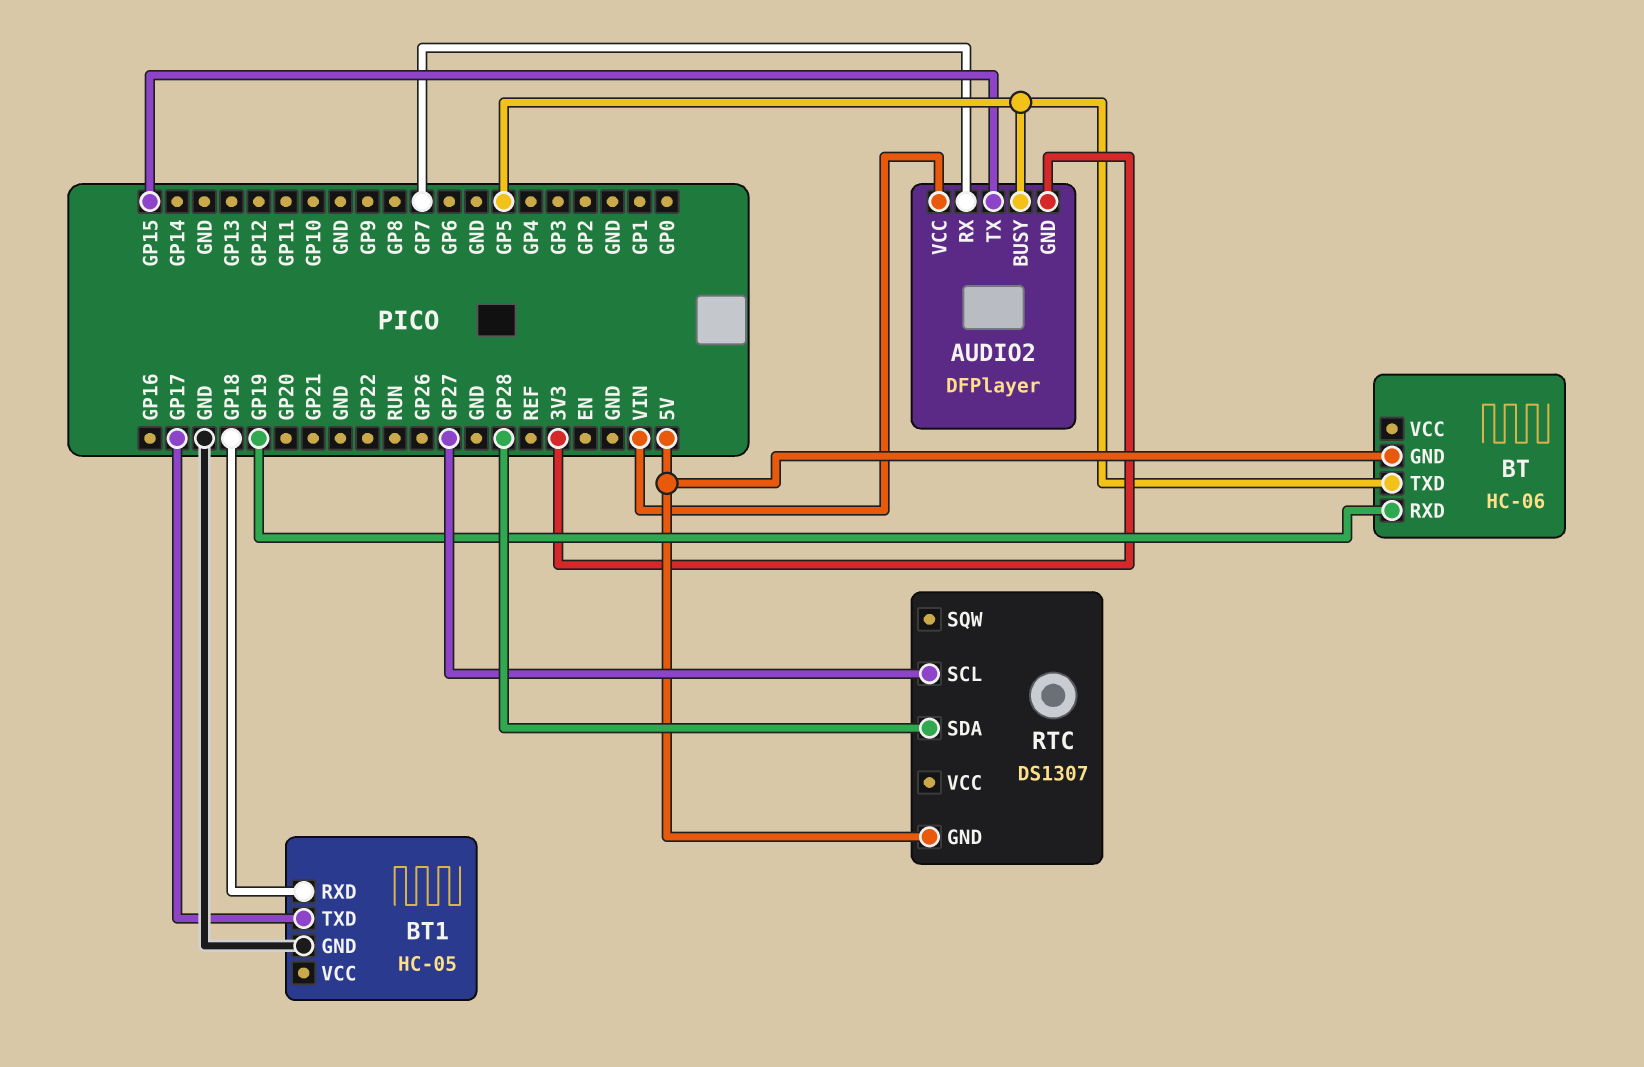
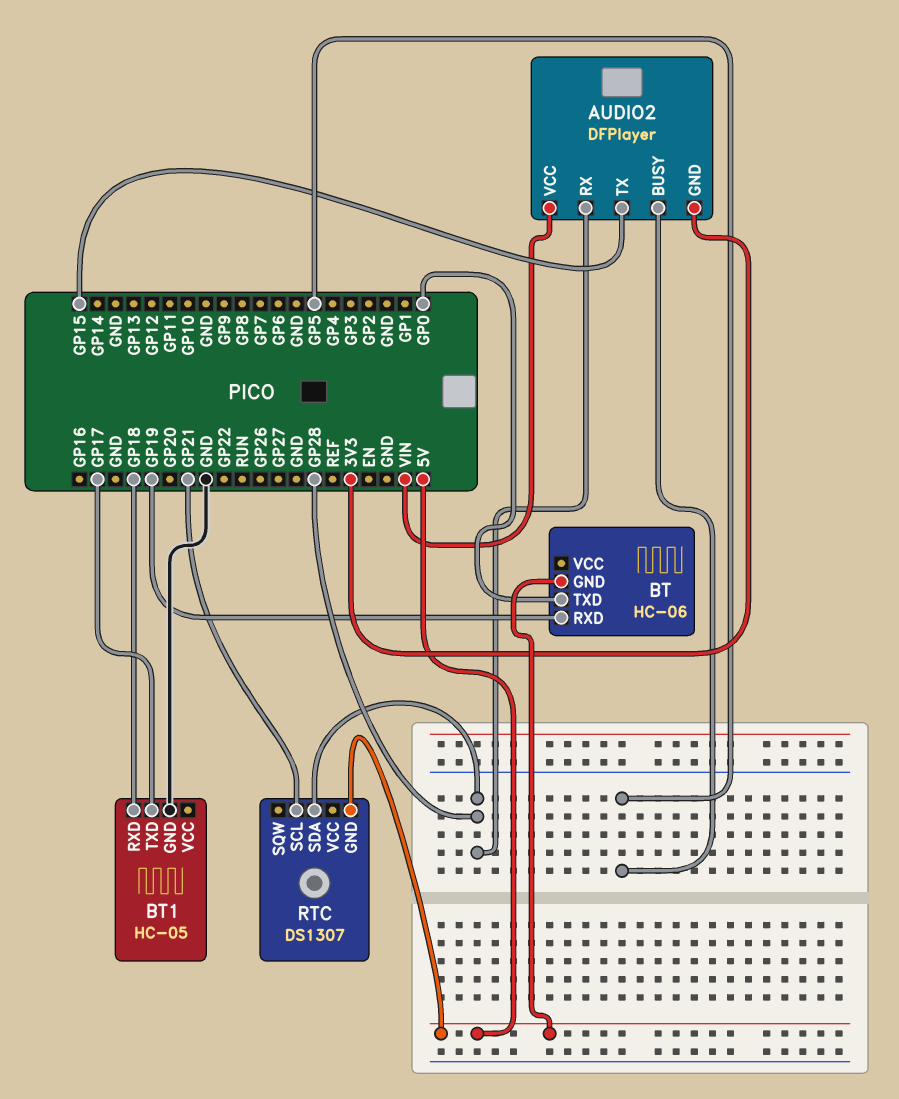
AUDIO2 pin RX: GP7 -> GP28
BT pin TXD: GP5 -> GP0
RTC pin SCL: GP27 -> GP21

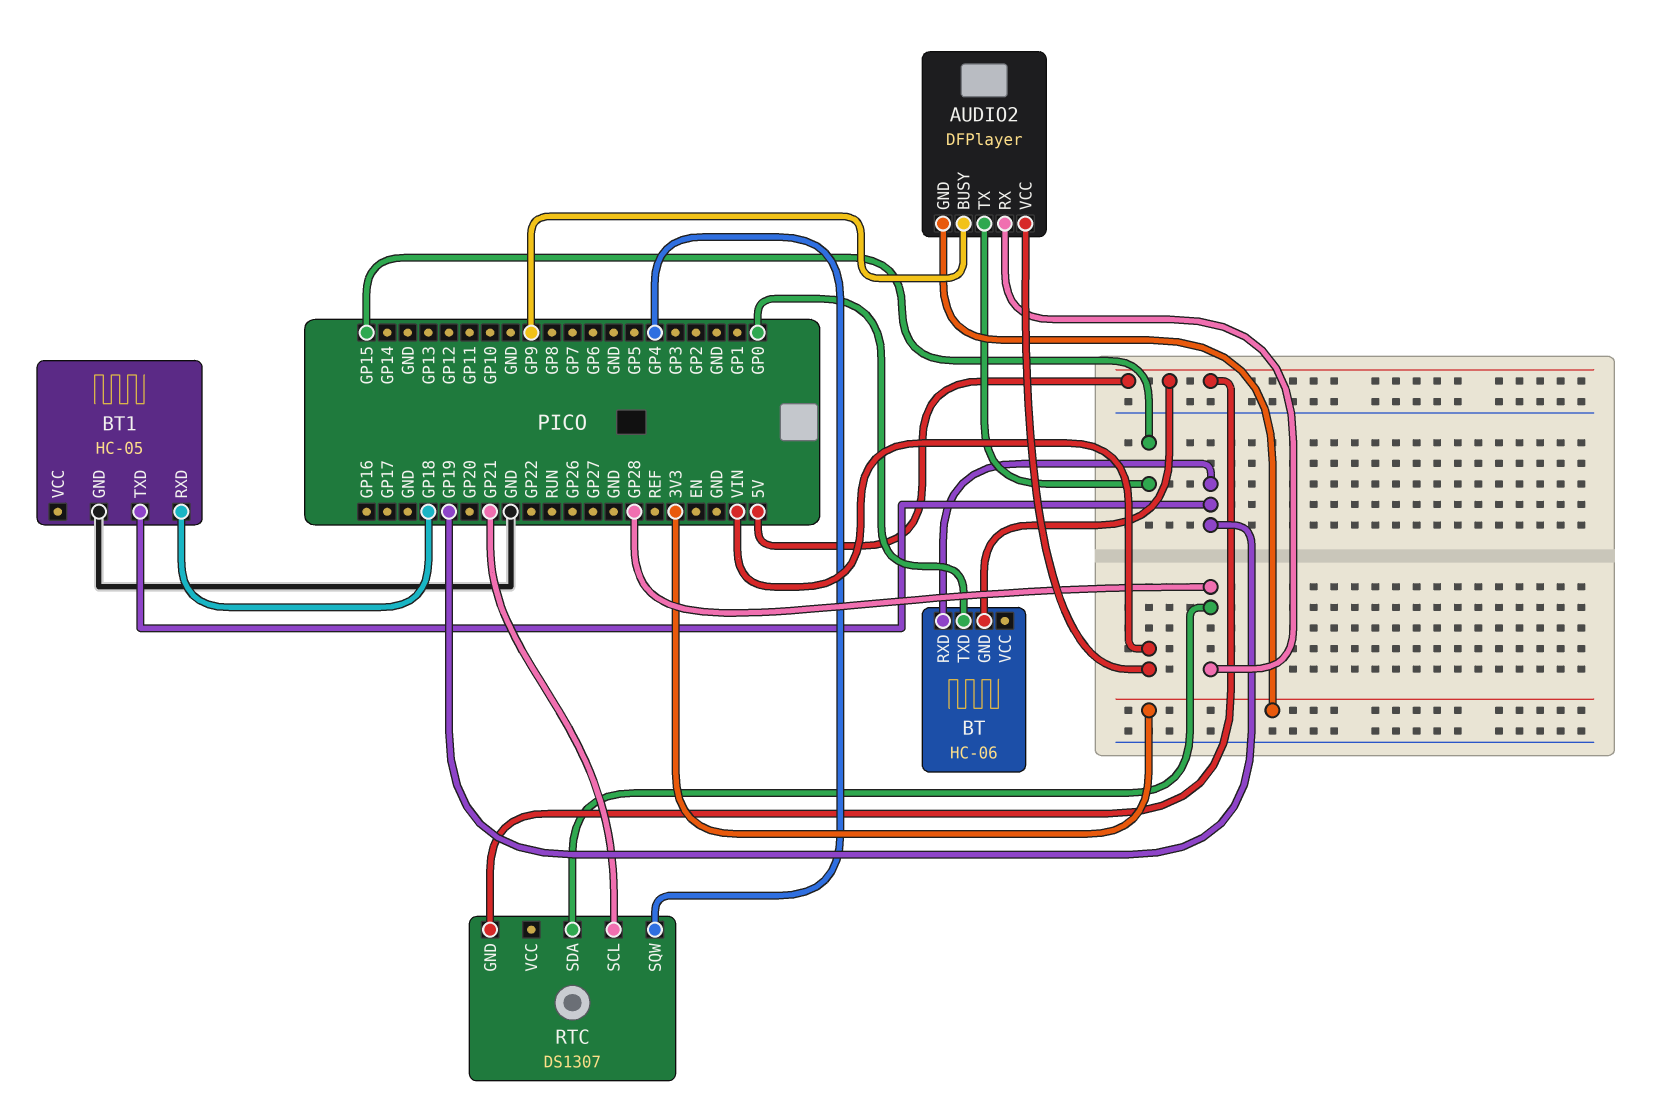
AUDIO2 pin BUSY: GP5 -> GP9
BT1 pin TXD: GP17 -> GP19
RTC pin SQW: none -> GP4

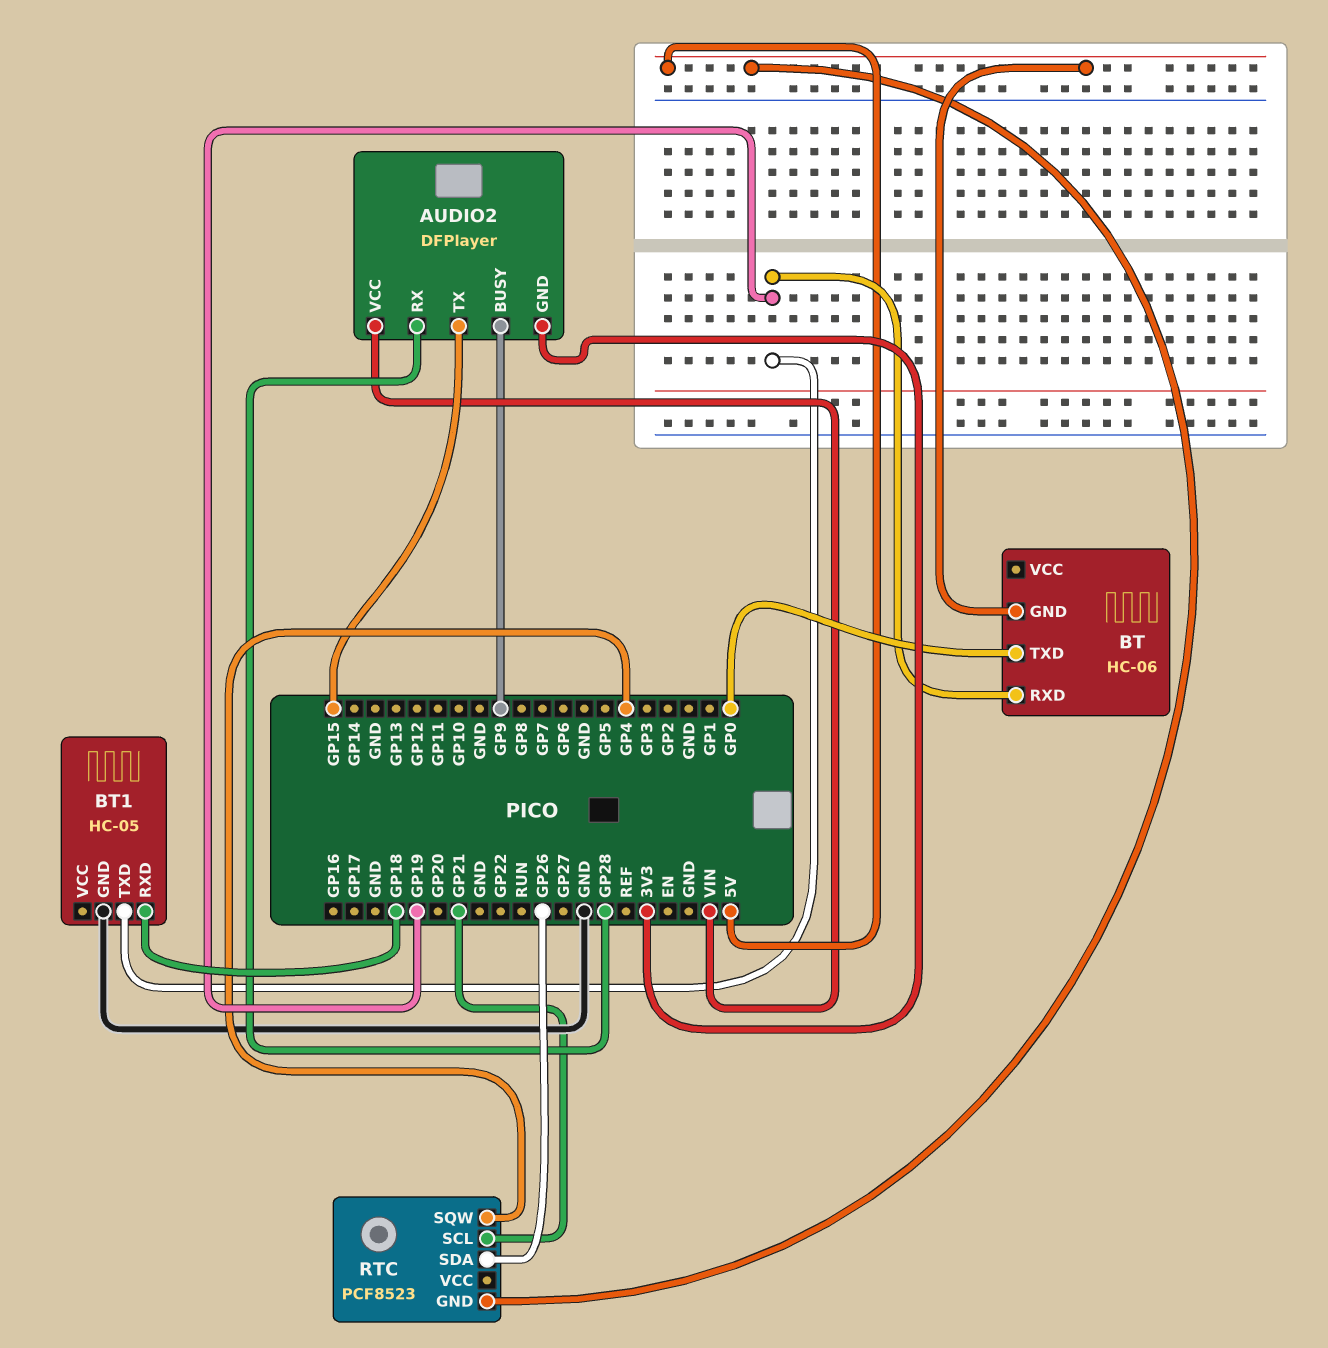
RTC: DS1307 -> PCF8523
RTC pin SDA: GP28 -> GP26

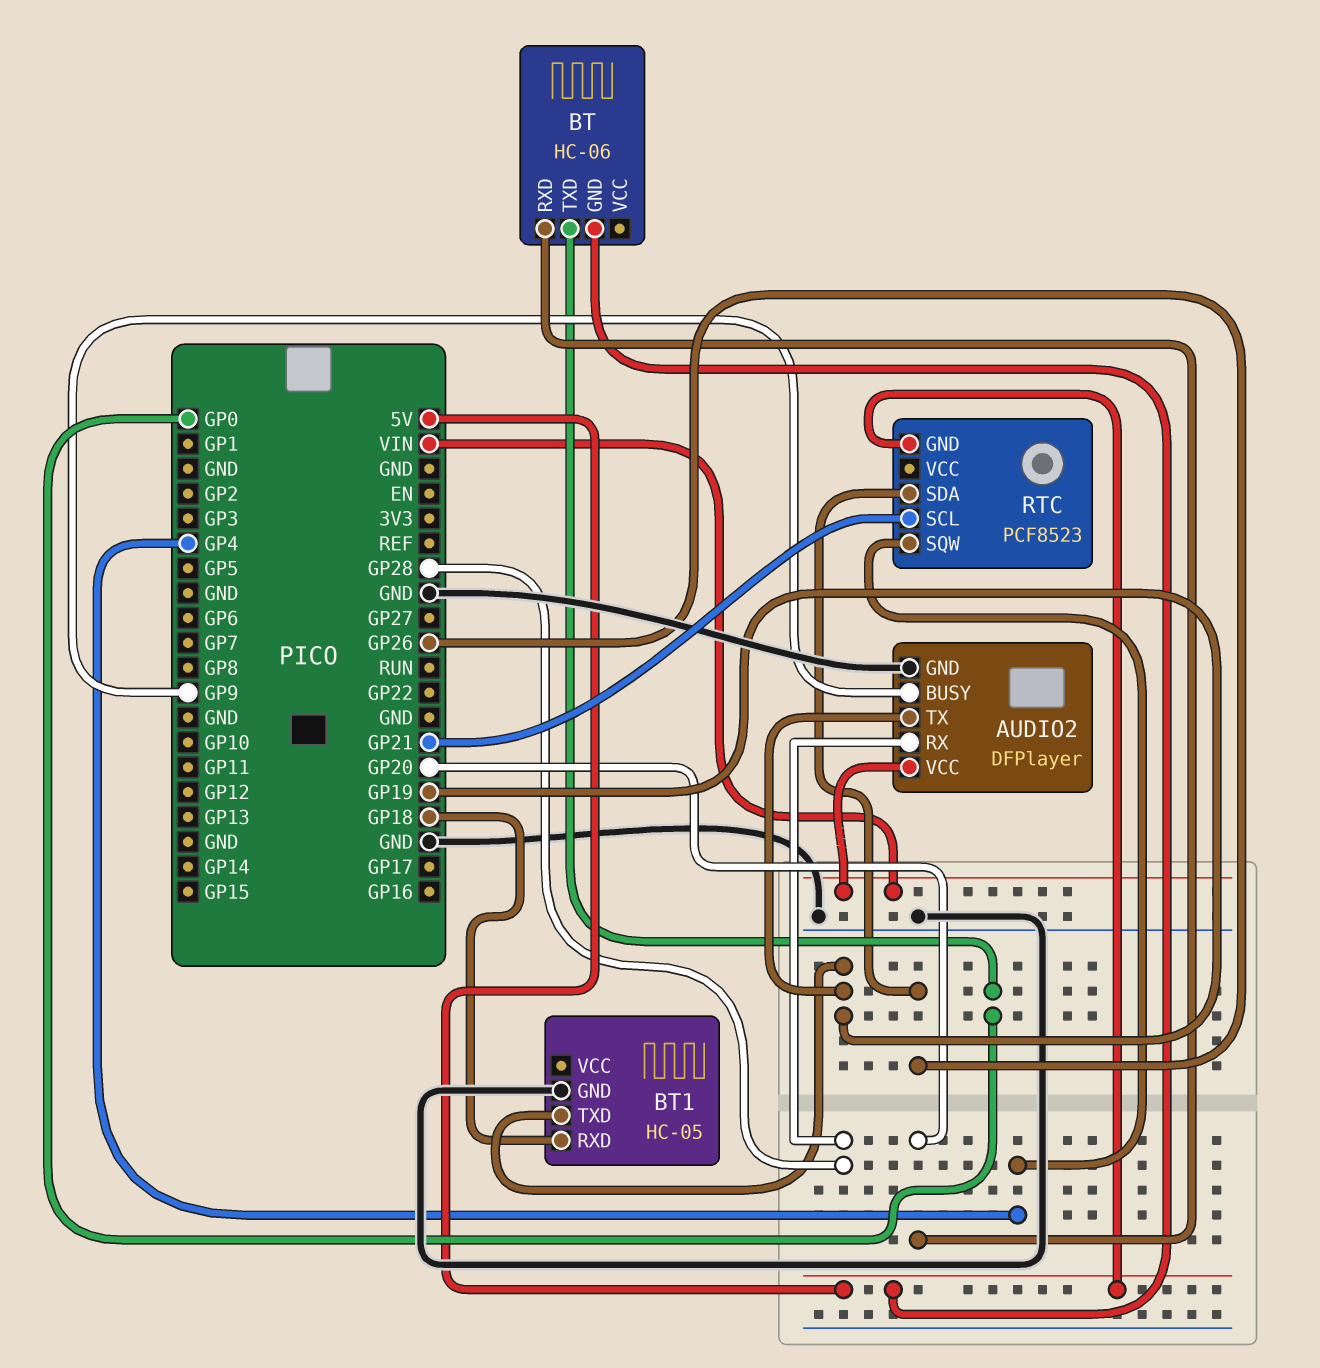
AUDIO2 pin GND: 3V3 -> GND
AUDIO2 pin TX: GP15 -> GP19
BT pin RXD: GP19 -> GP20

